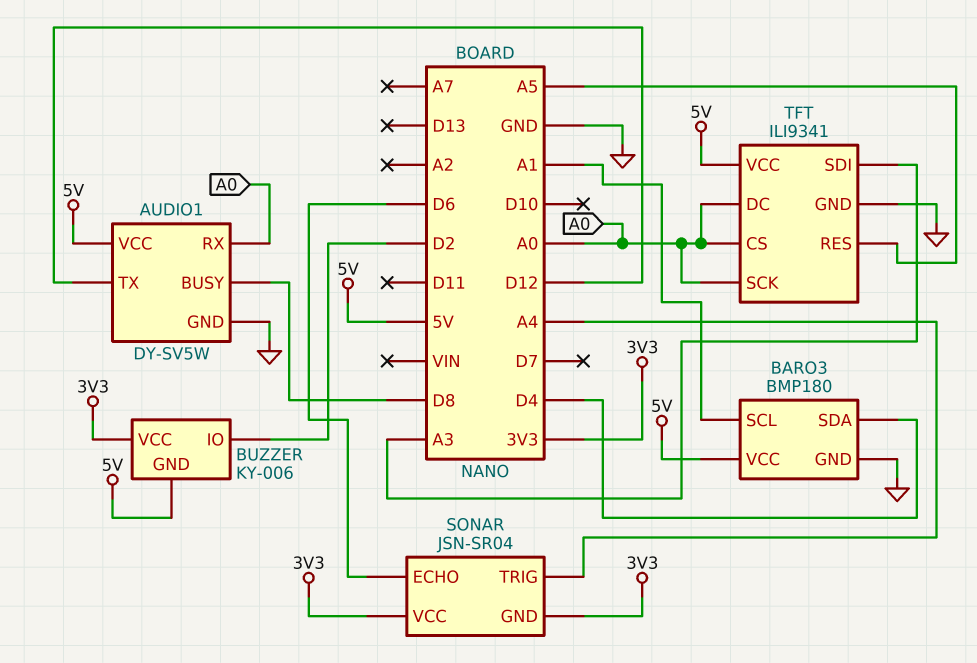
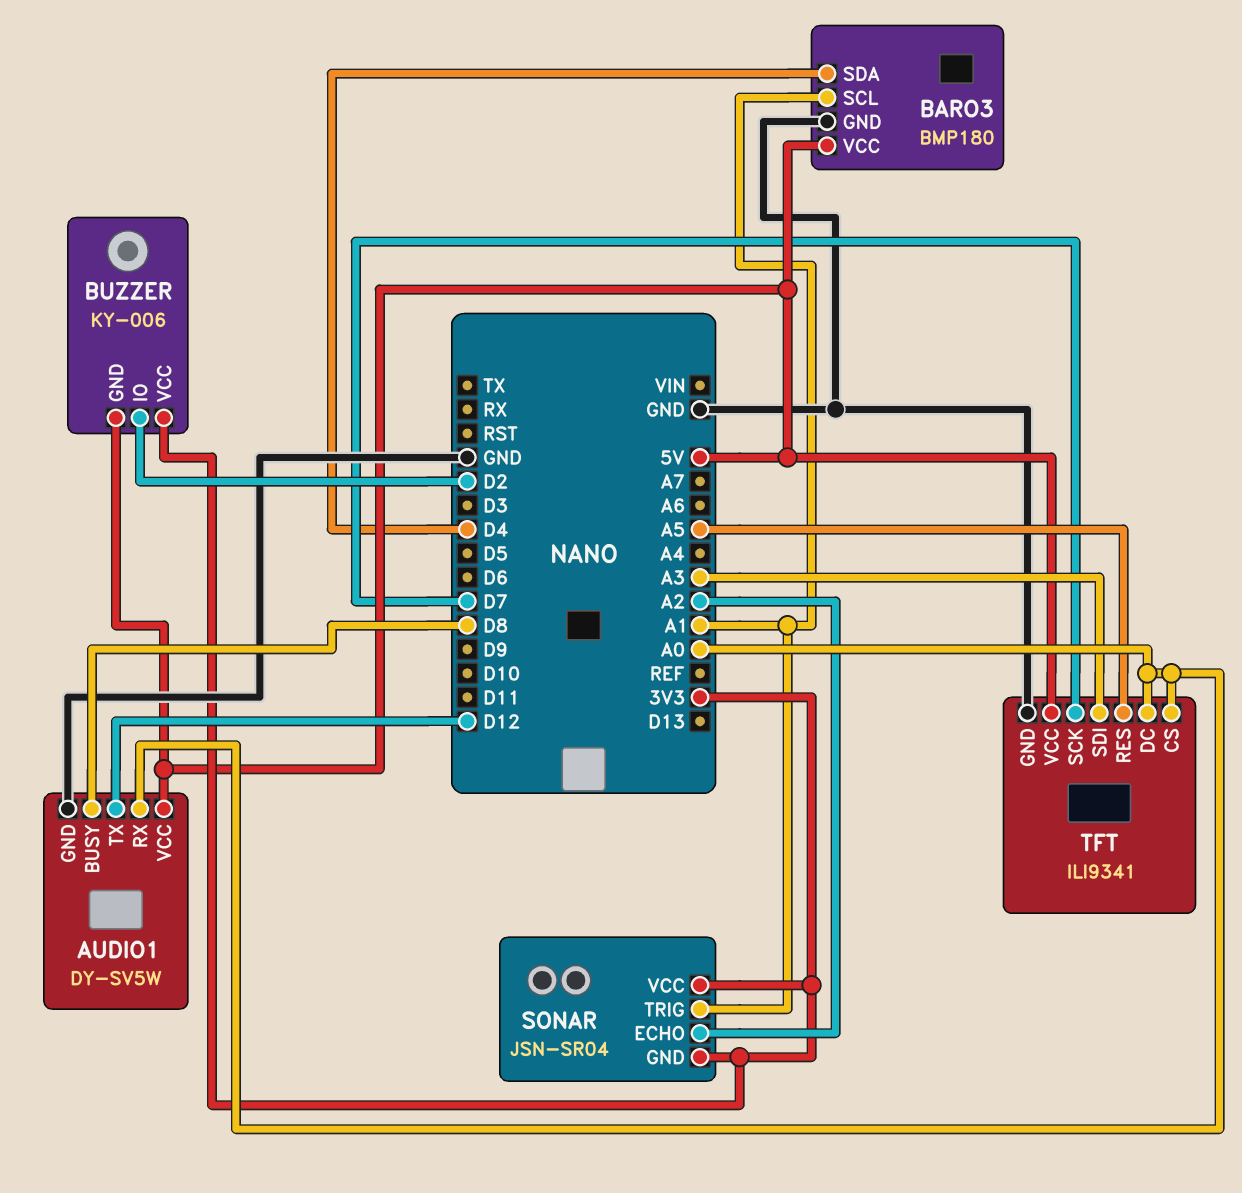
SONAR pin ECHO: D6 -> A2
SONAR pin TRIG: A4 -> A1
TFT pin SCK: A0 -> D7

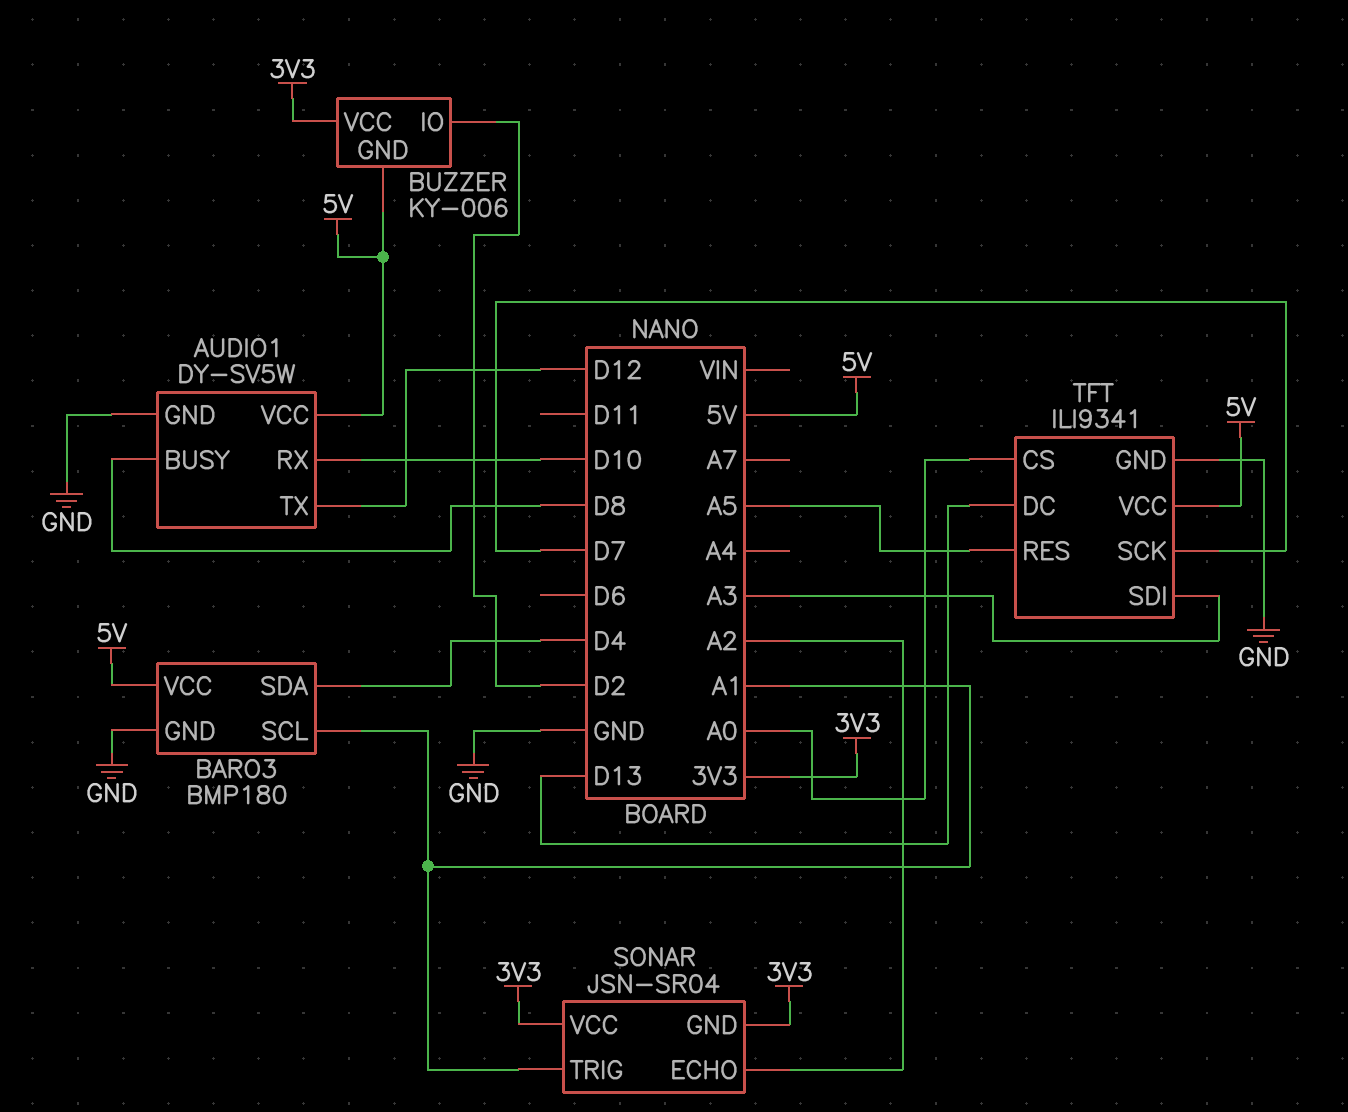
AUDIO1 pin RX: A0 -> D10
TFT pin DC: A0 -> D13

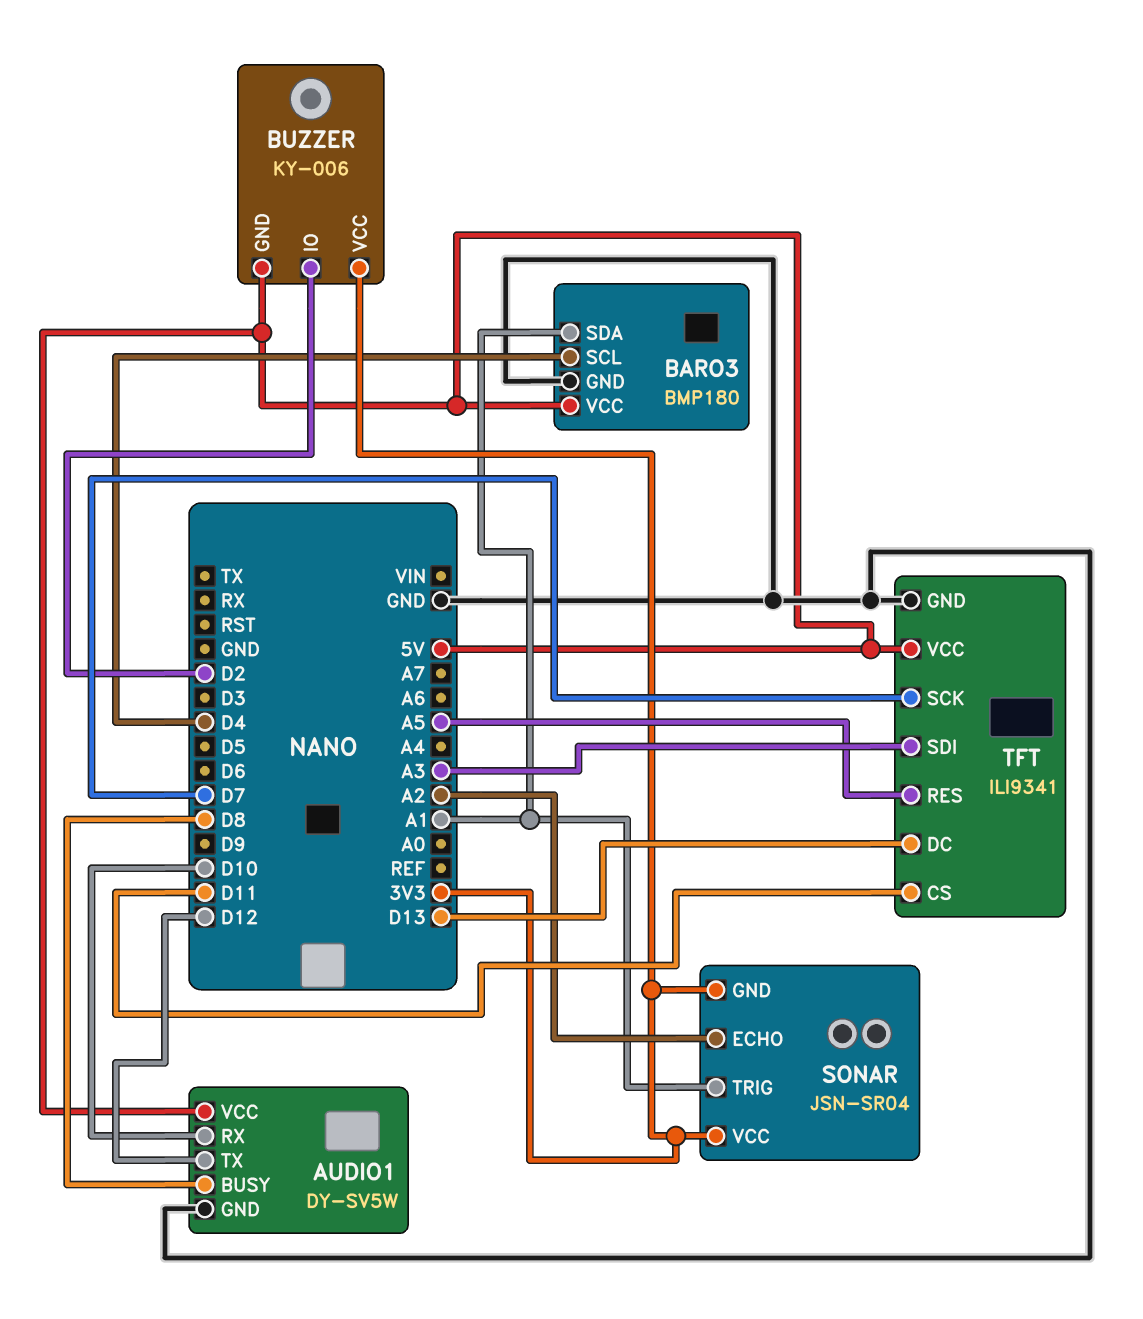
BARO3 pin SCL: A1 -> D4
BARO3 pin SDA: D4 -> A1
TFT pin CS: A0 -> D11

